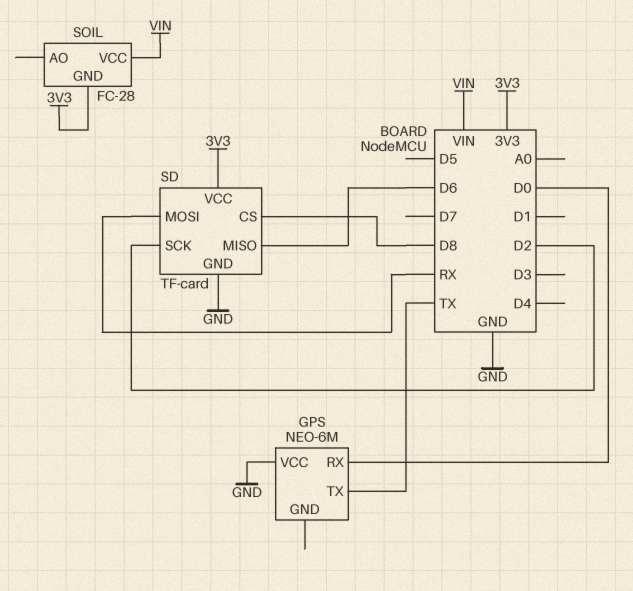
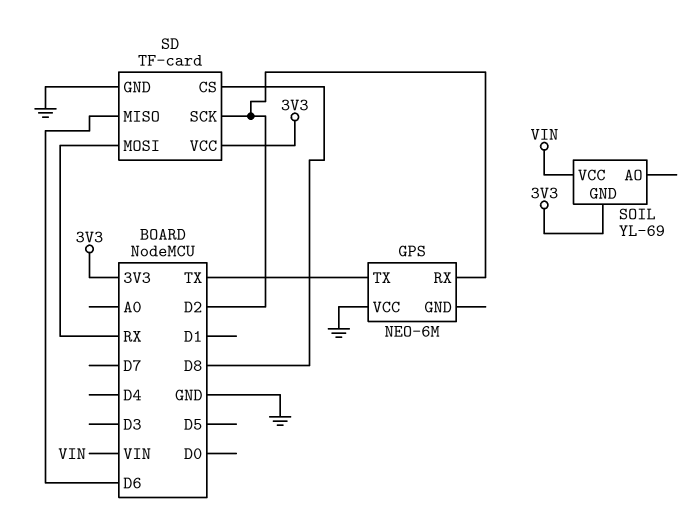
GPS pin RX: D0 -> D2
SOIL: FC-28 -> YL-69

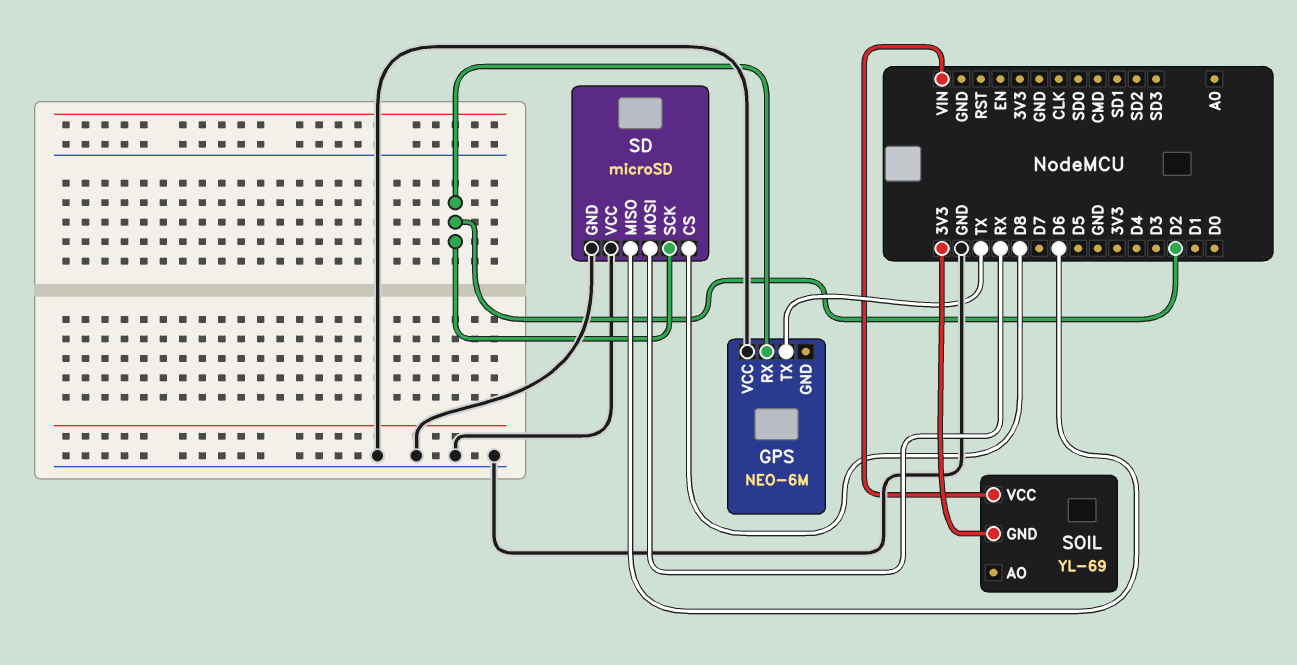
SD: TF-card -> microSD
SD pin VCC: 3V3 -> GND

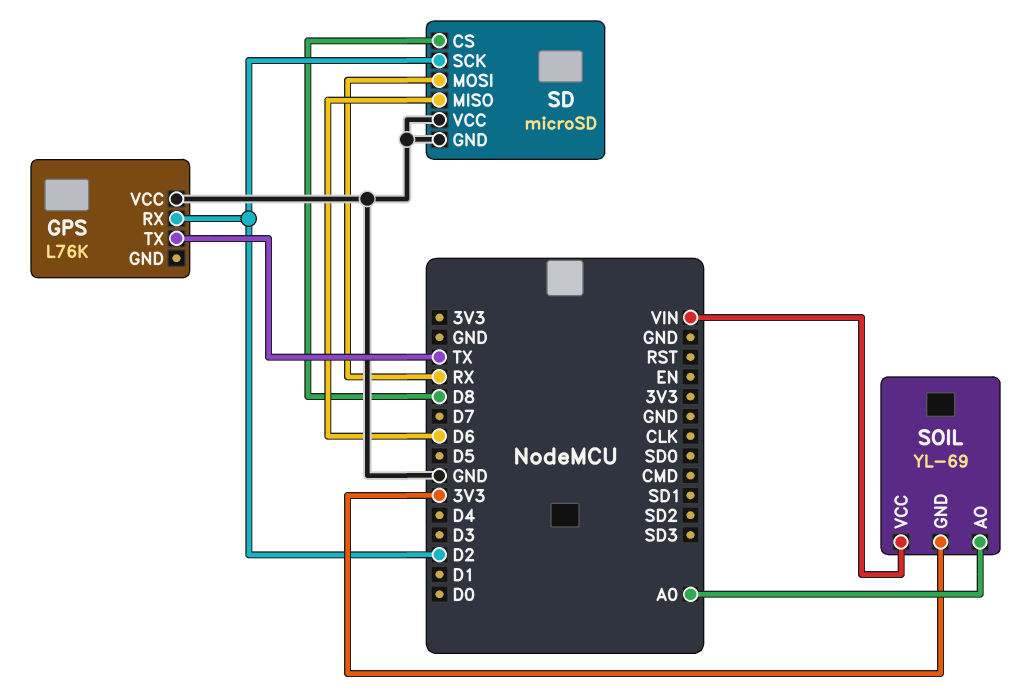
GPS: NEO-6M -> L76K
SOIL pin AO: none -> A0

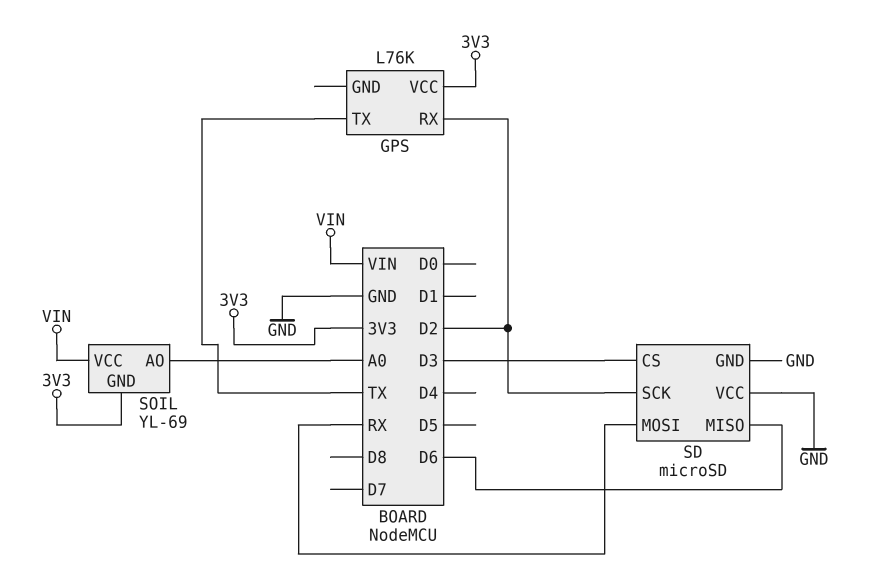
GPS pin VCC: GND -> 3V3
SD pin CS: D8 -> D3

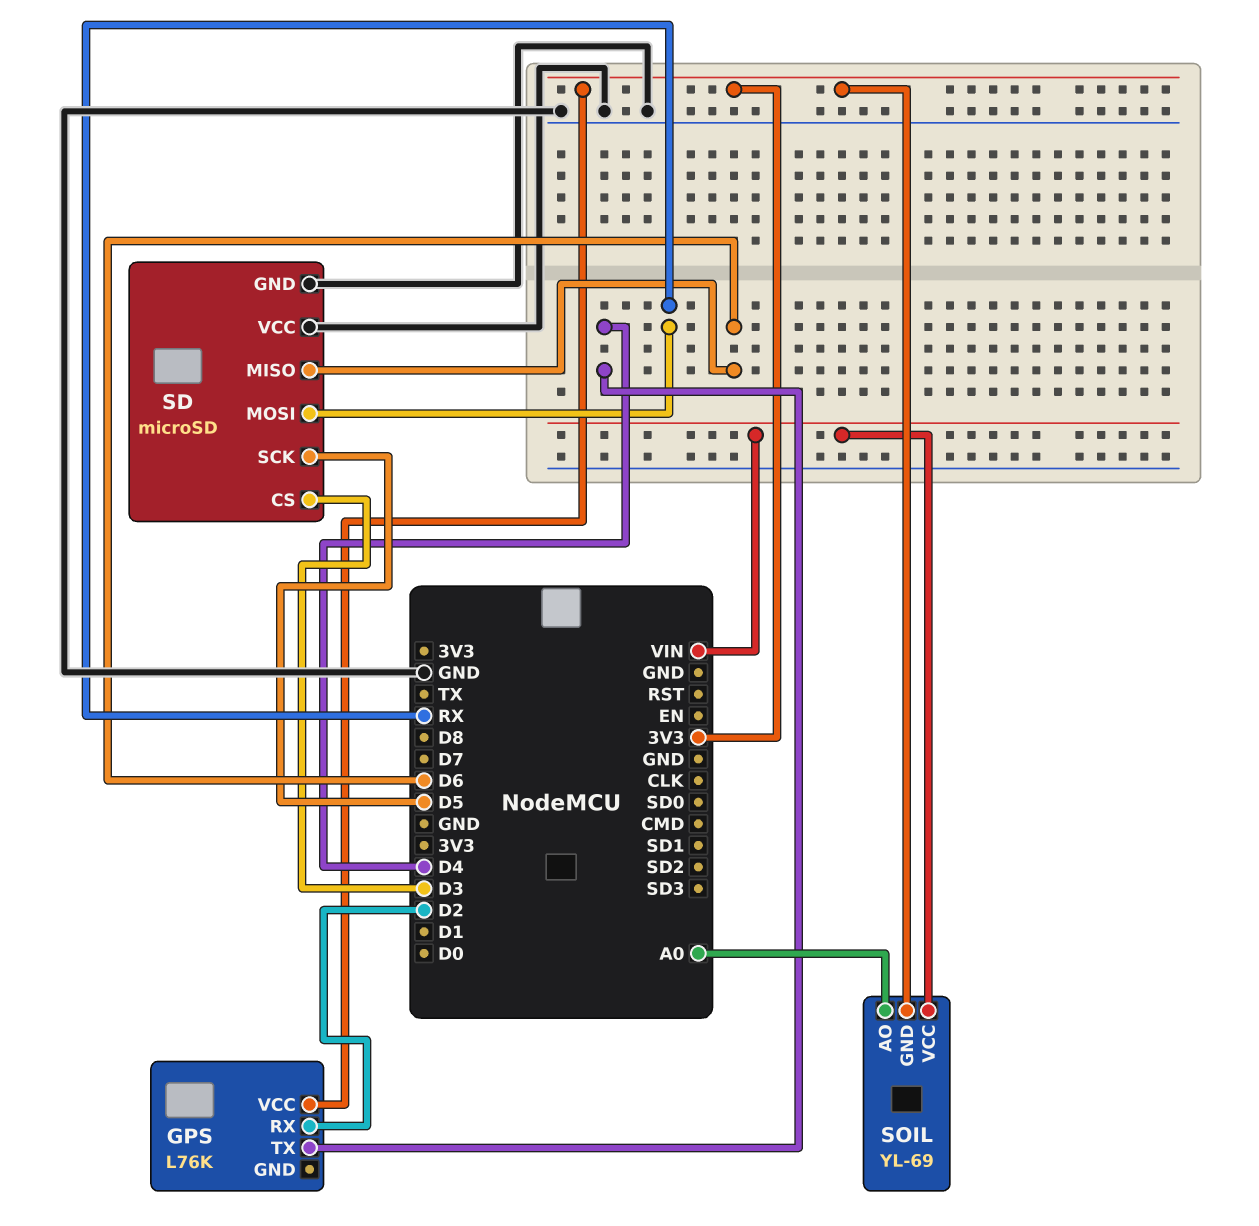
GPS pin TX: TX -> D4
SD pin SCK: D2 -> D5

